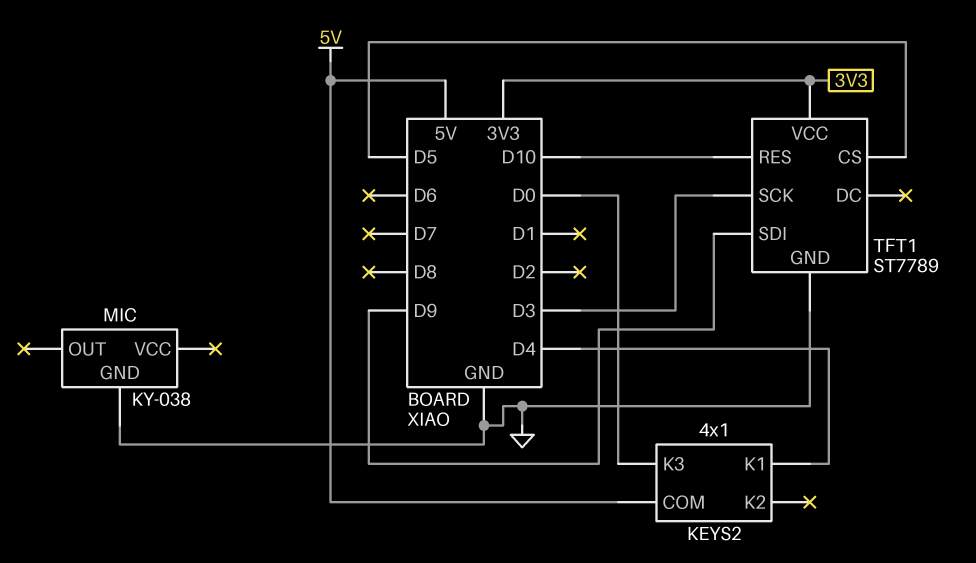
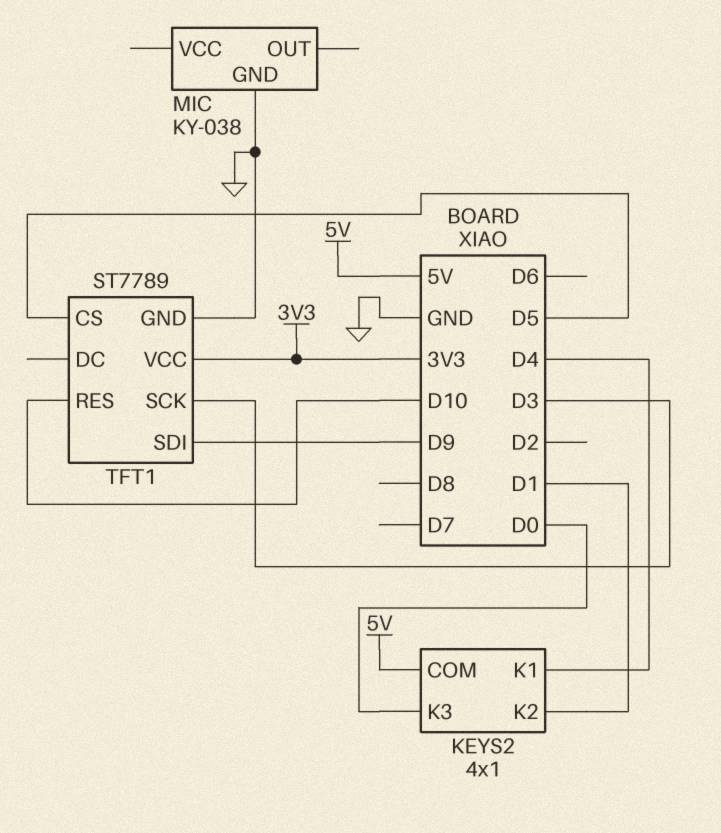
KEYS2 pin K2: none -> D1

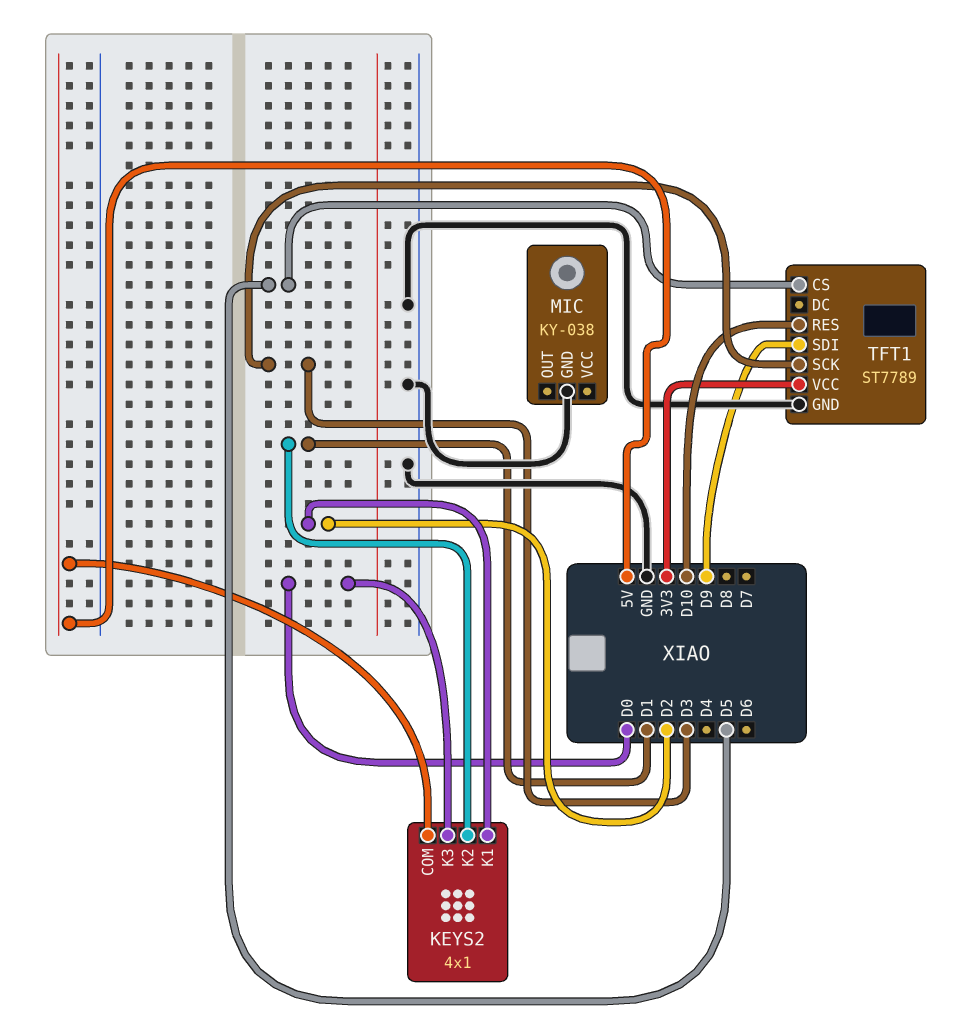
KEYS2 pin K1: D4 -> D2

